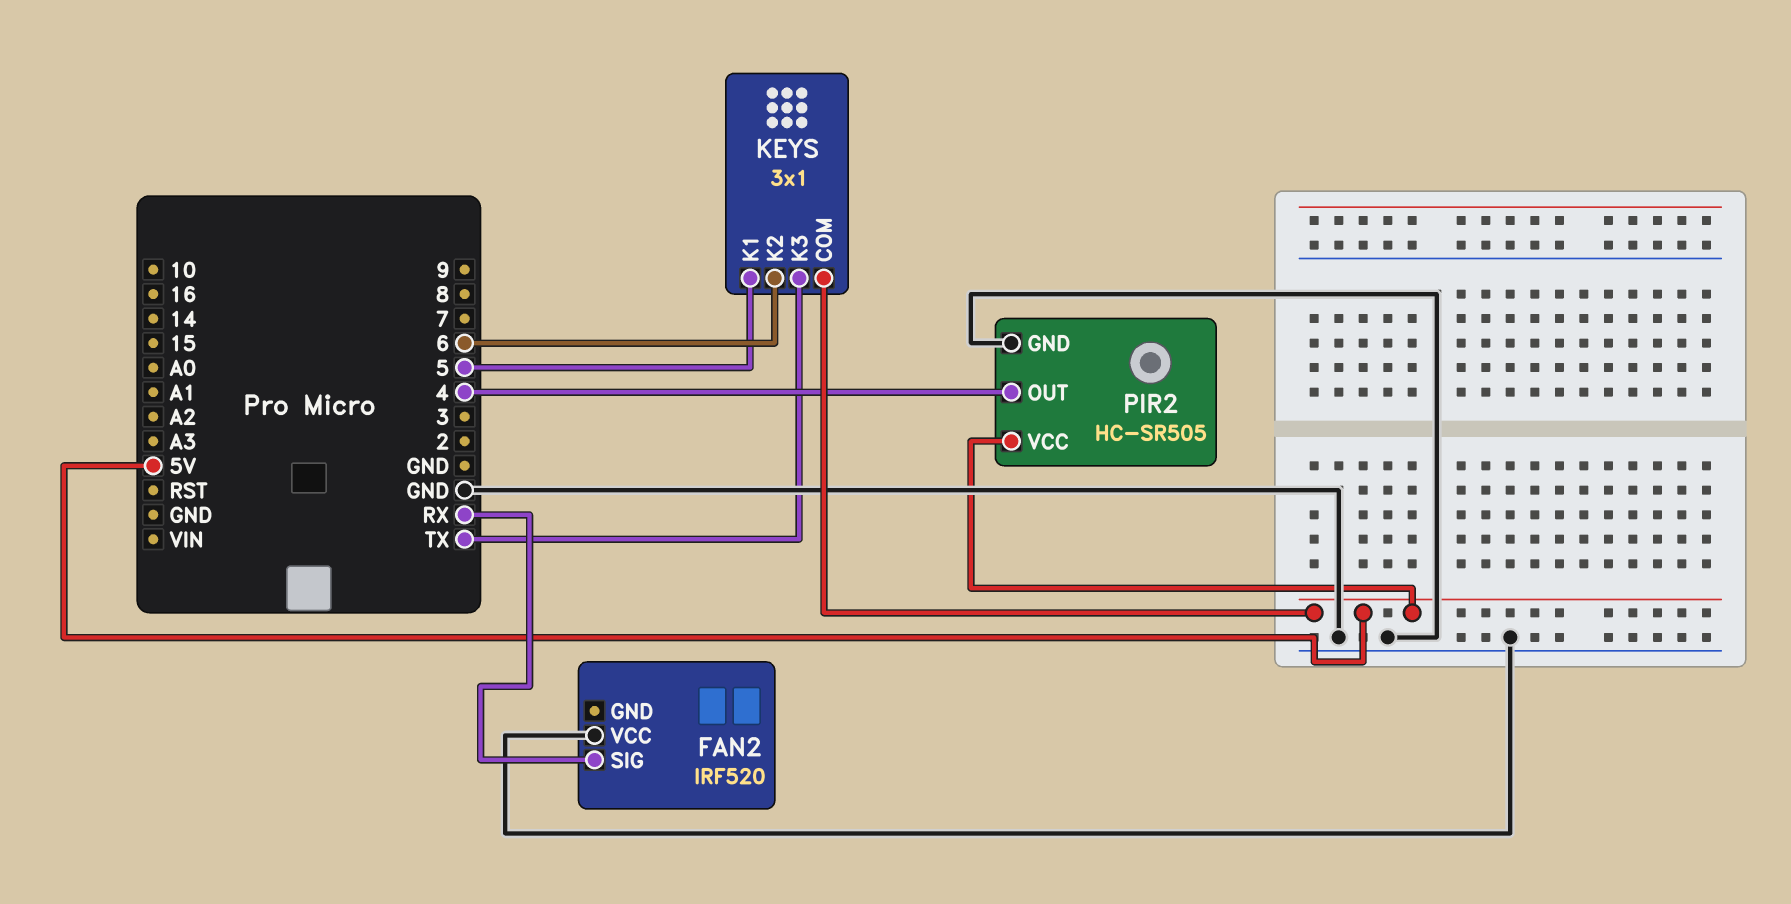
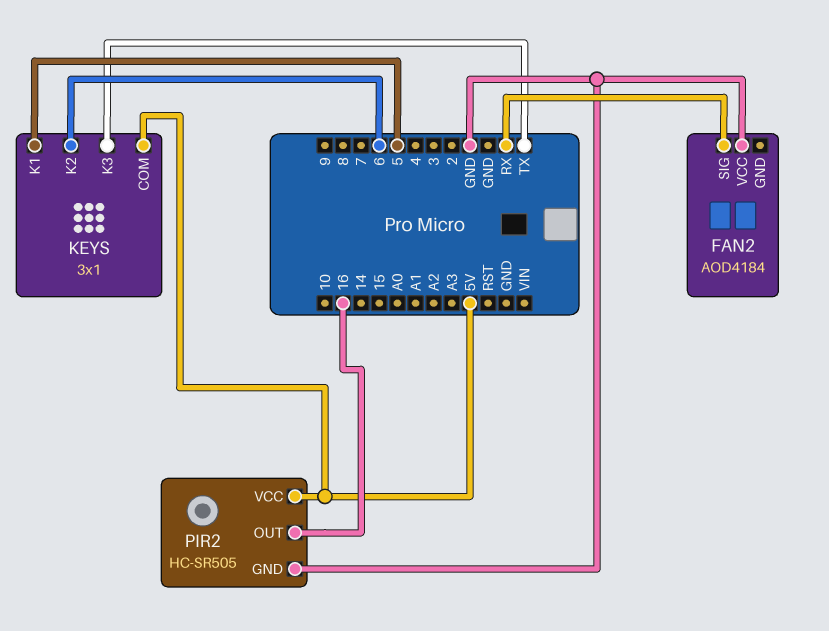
FAN2: IRF520 -> AOD4184
PIR2 pin OUT: 4 -> 16

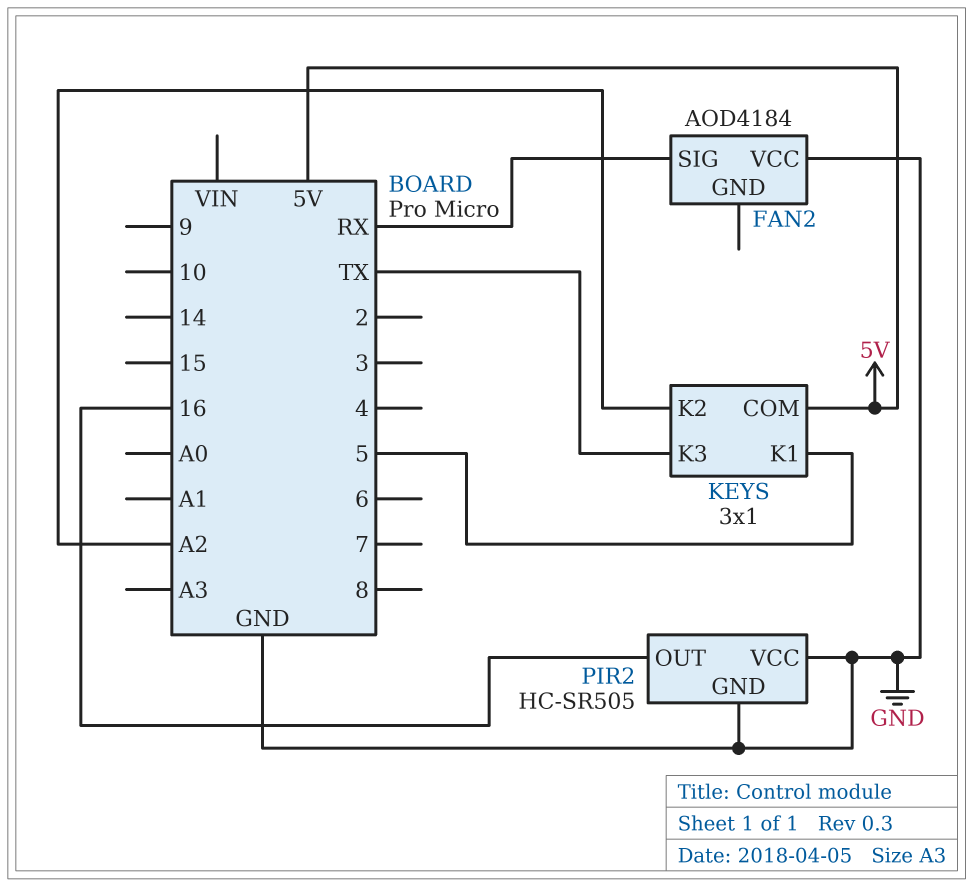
KEYS pin K2: 6 -> A2
PIR2 pin VCC: 5V -> GND

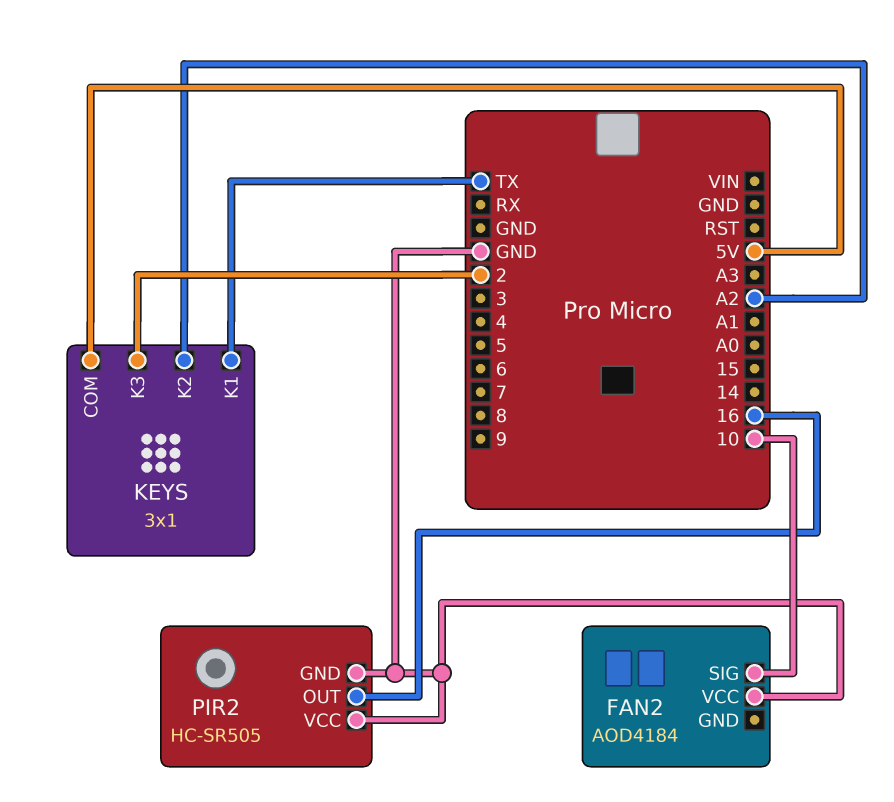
FAN2 pin SIG: RX -> 10
KEYS pin K1: 5 -> TX
KEYS pin K3: TX -> 2

